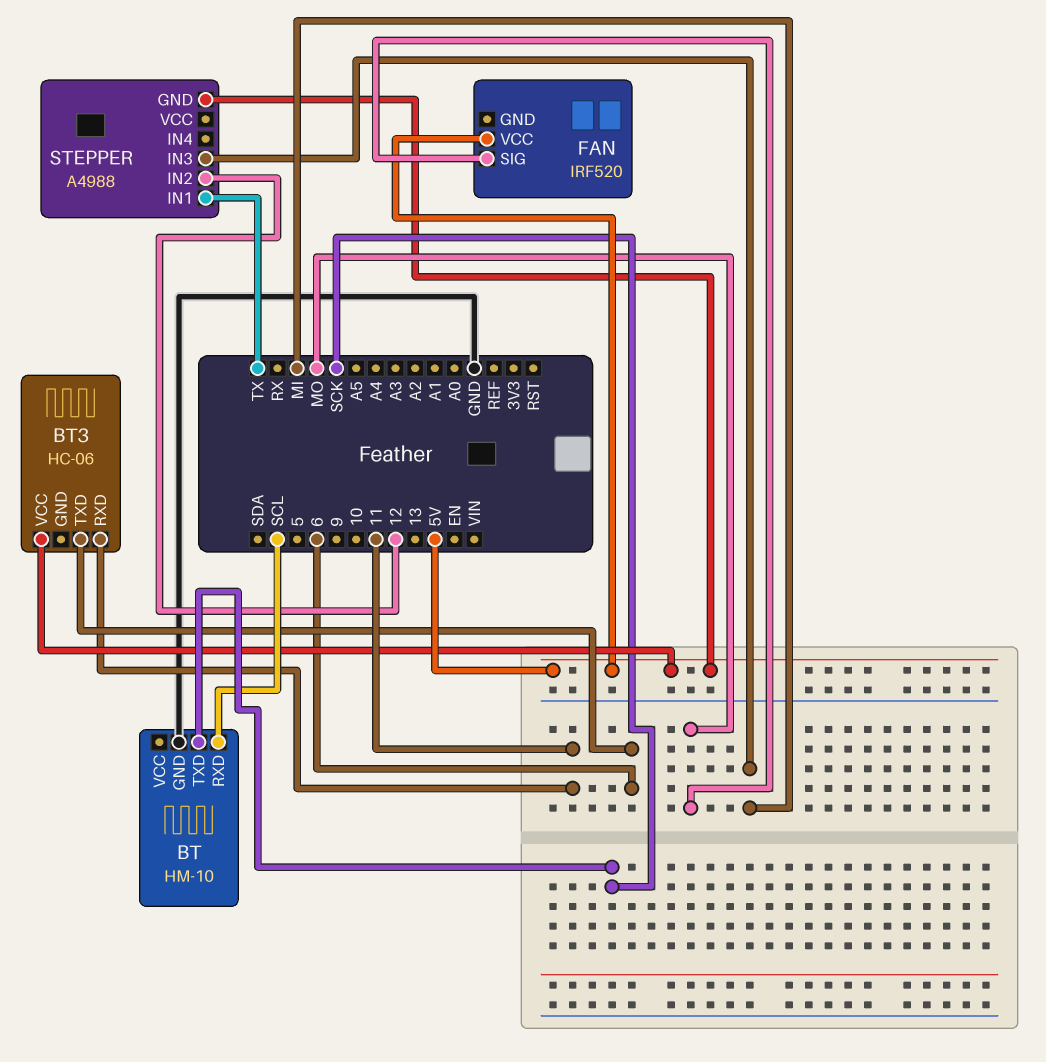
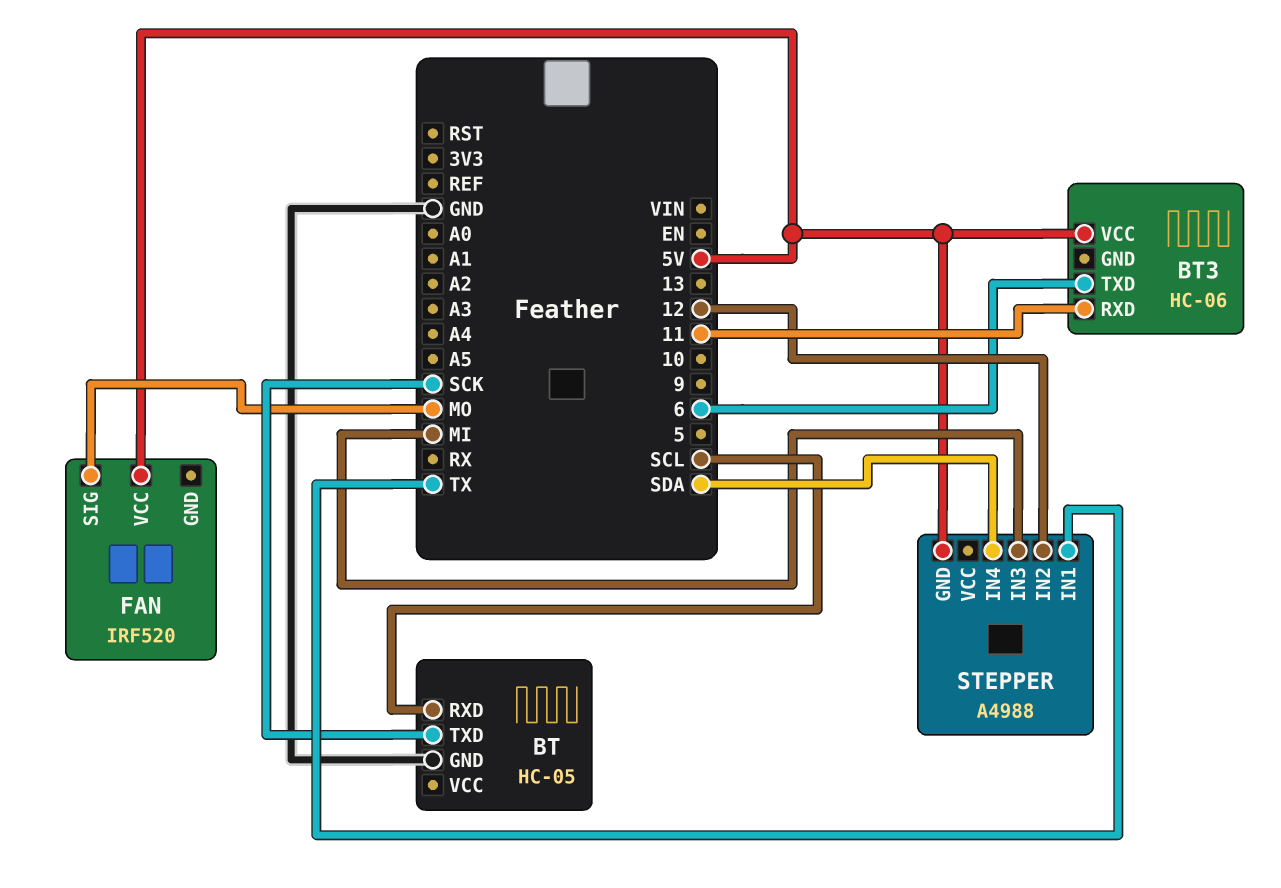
BT: HM-10 -> HC-05
STEPPER pin IN4: none -> SDA

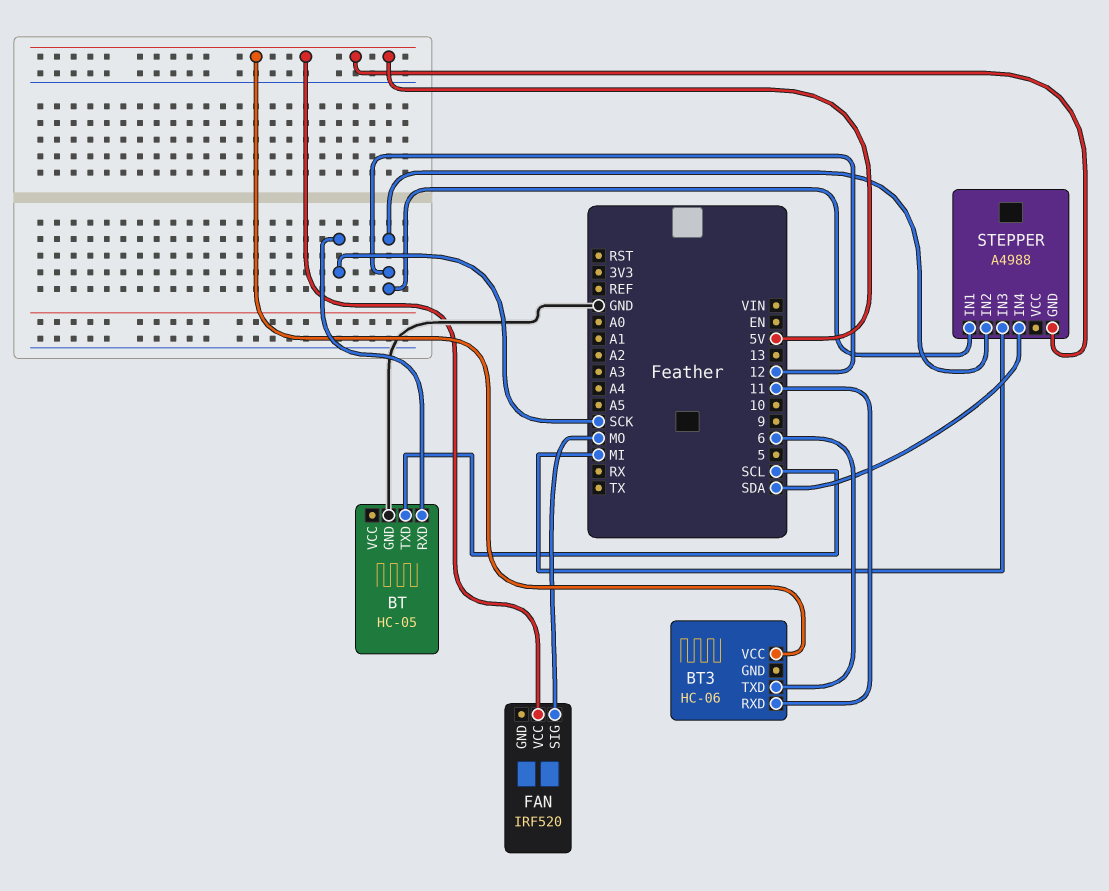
BT pin RXD: SCL -> SCK
BT pin TXD: SCK -> SCL
STEPPER pin IN1: TX -> 12

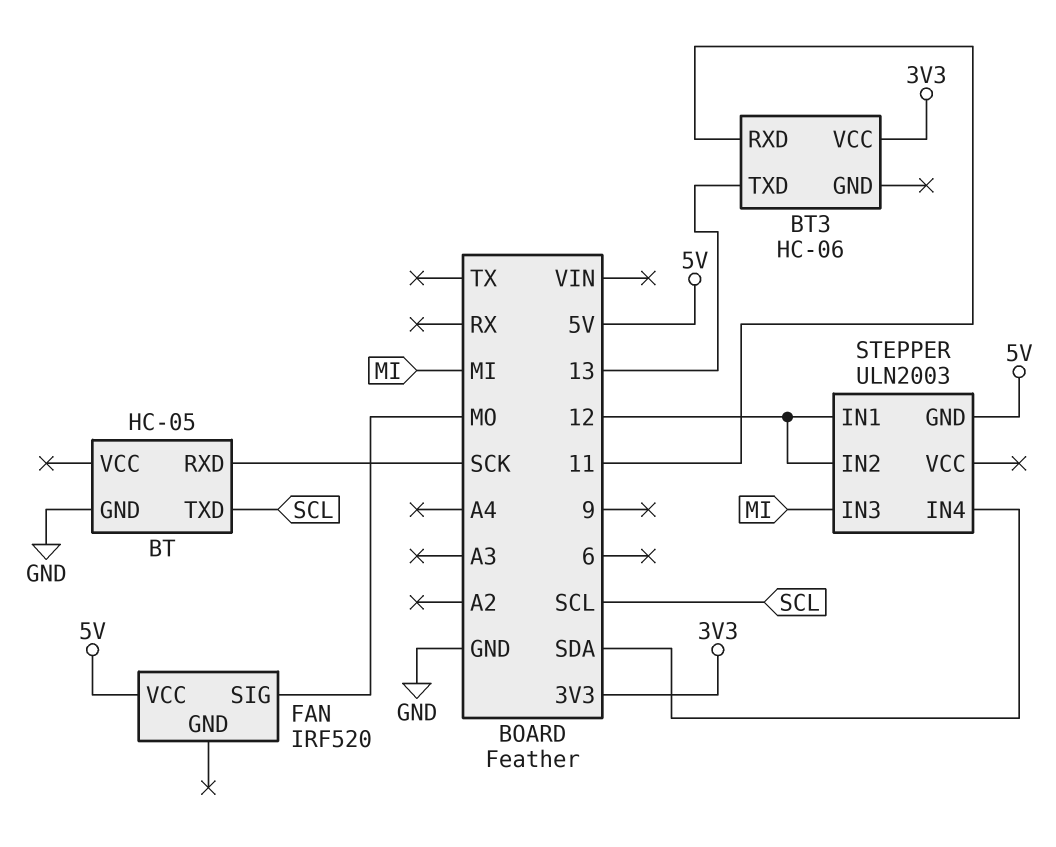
BT3 pin TXD: 6 -> 13
BT3 pin VCC: 5V -> 3V3
STEPPER: A4988 -> ULN2003

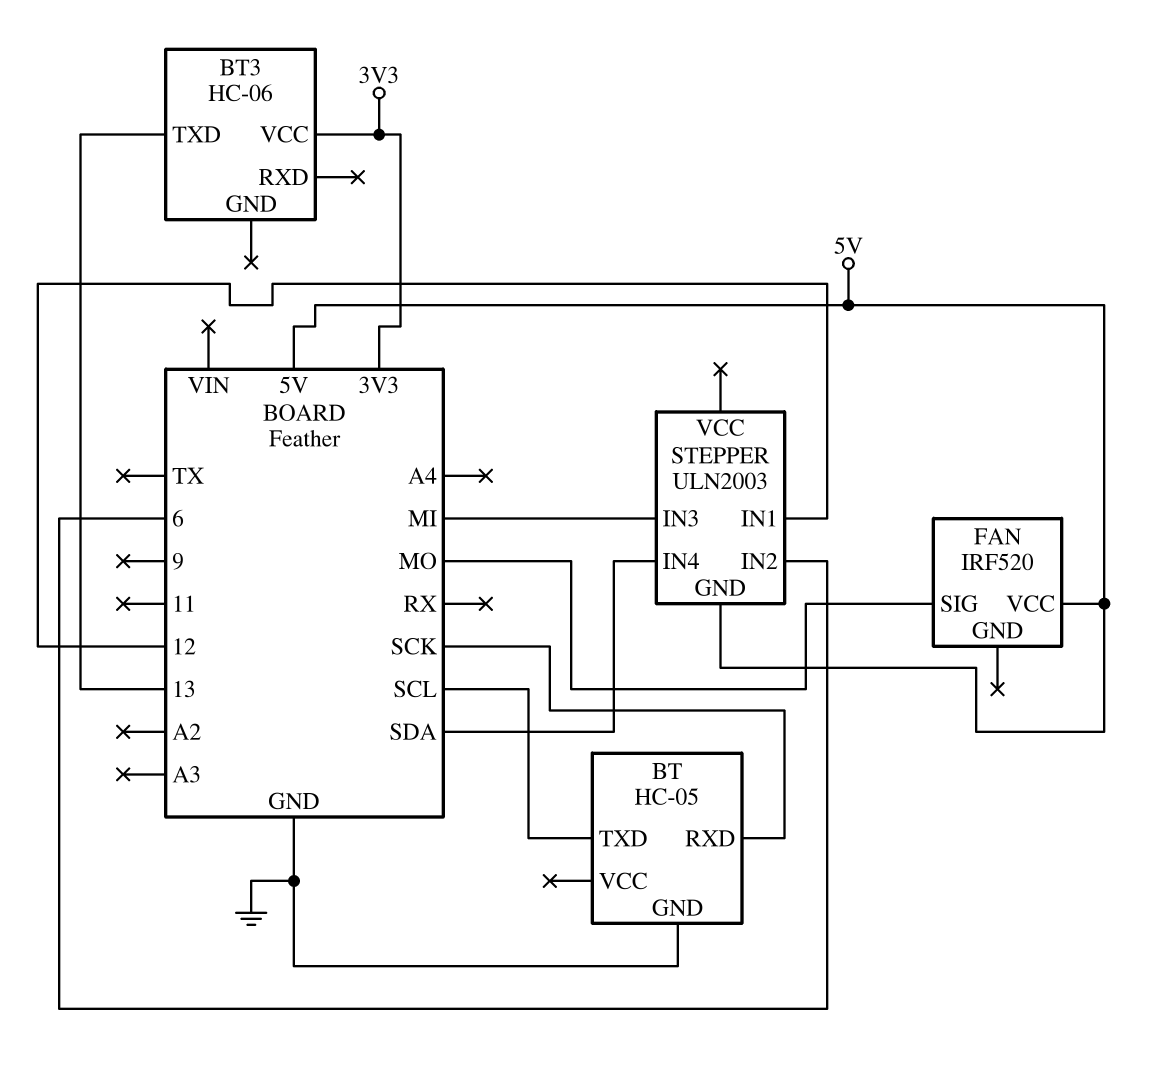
BT3 pin RXD: 11 -> none
STEPPER pin IN2: 12 -> 6

